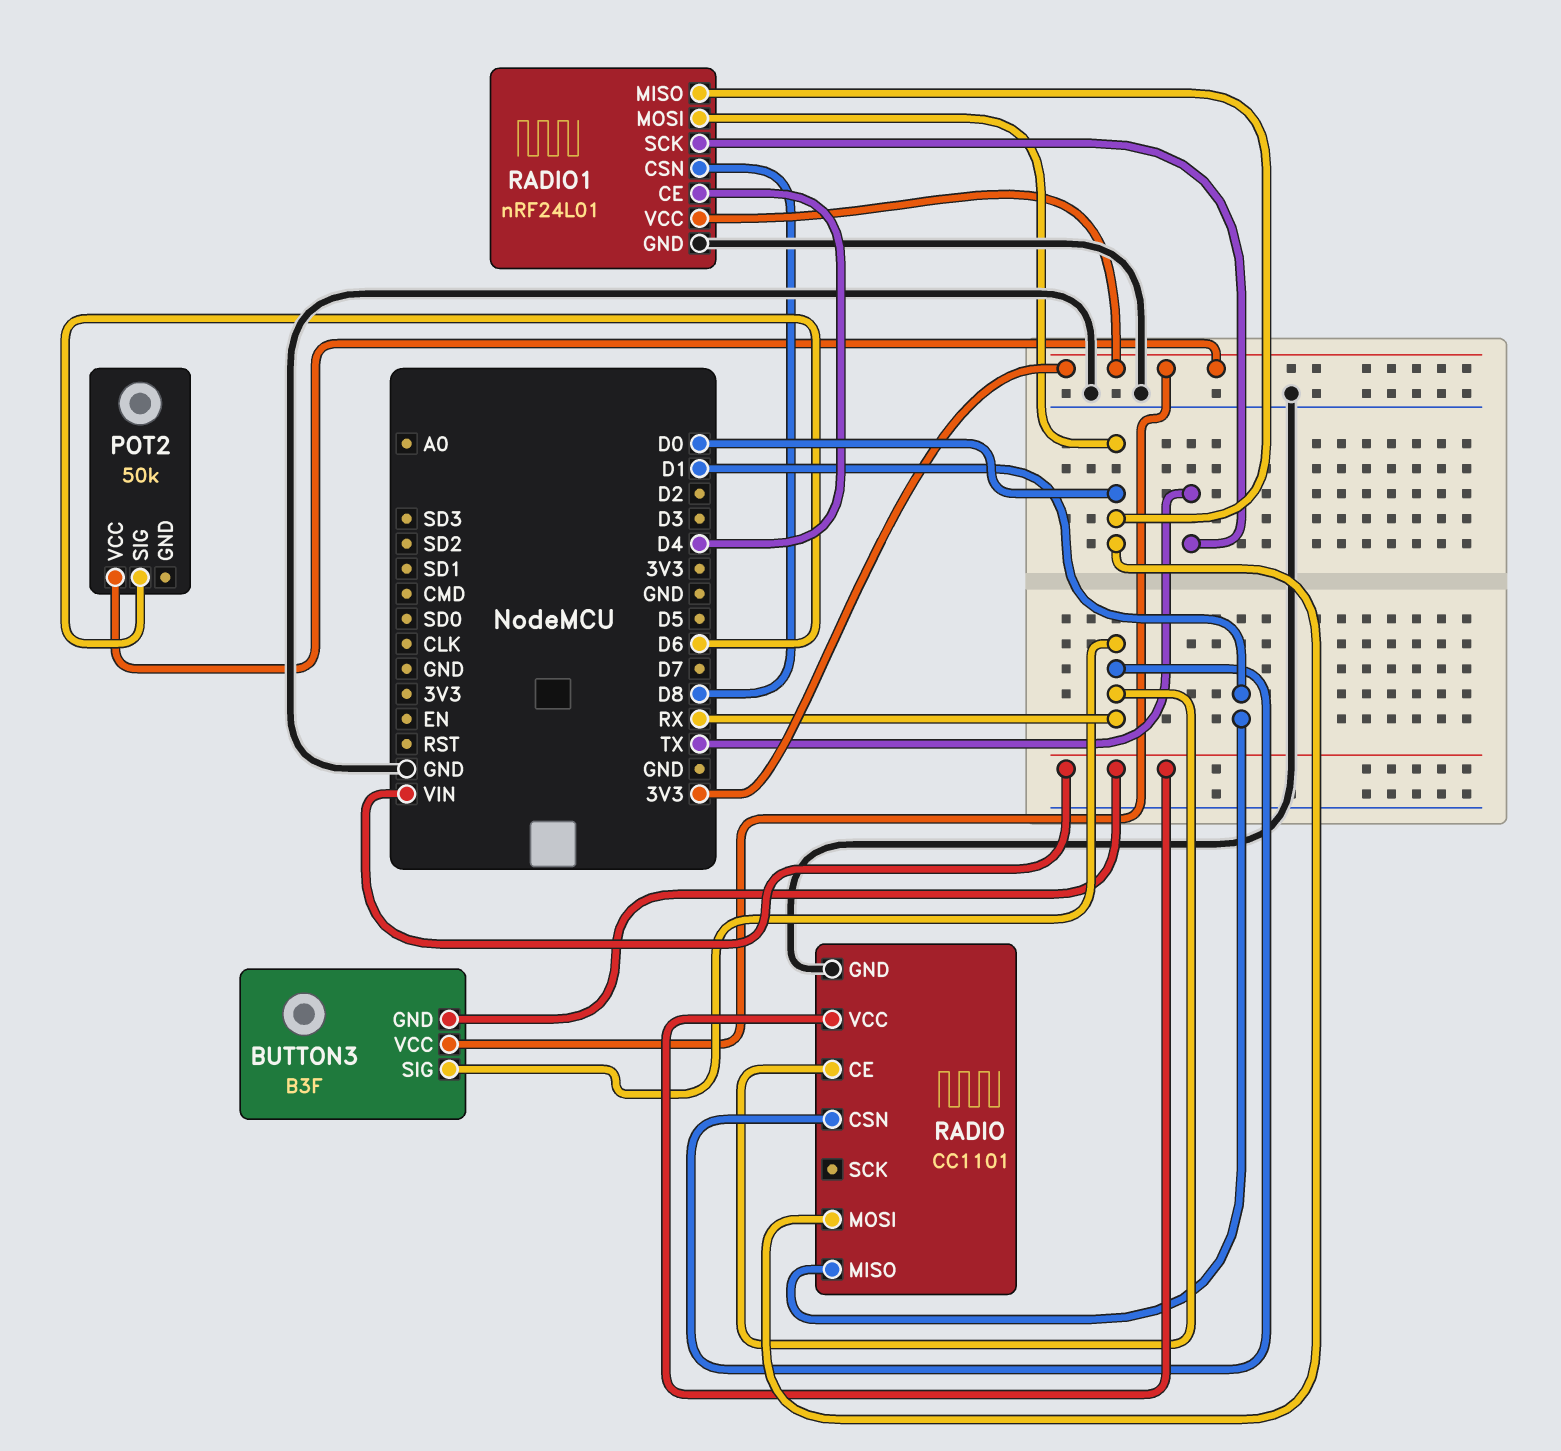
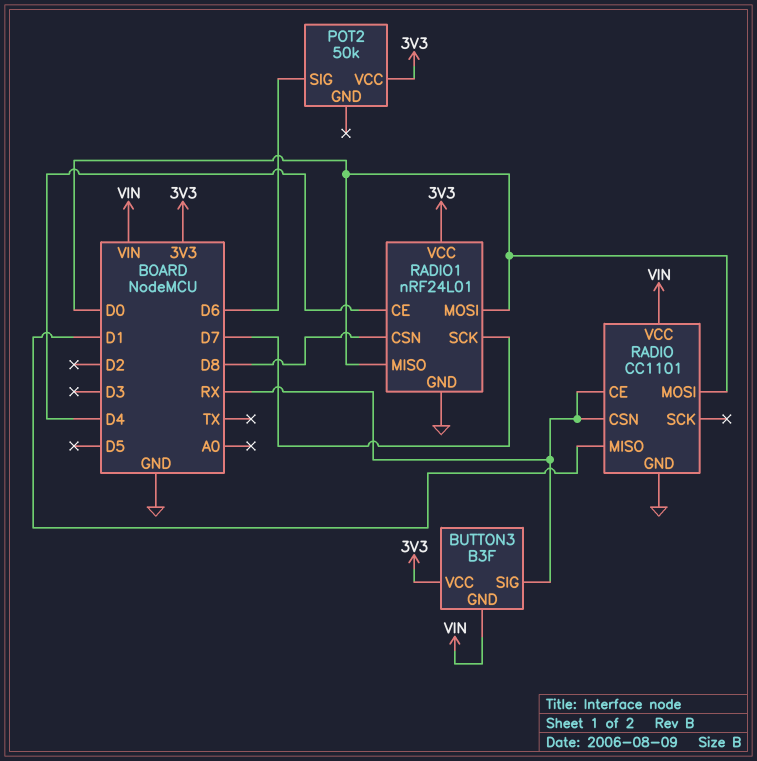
RADIO1 pin SCK: TX -> D7

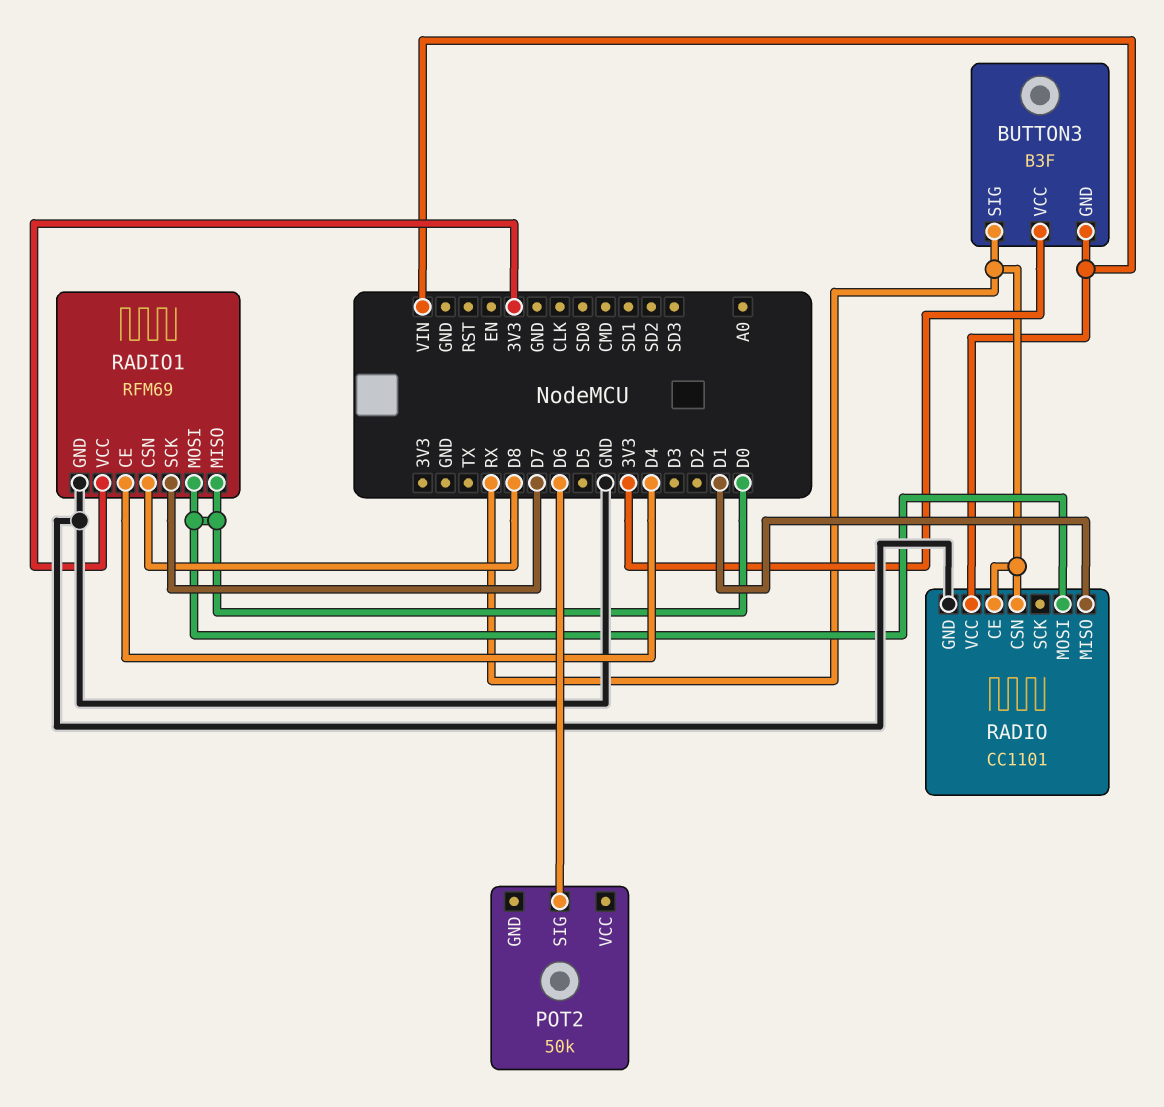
POT2 pin VCC: 3V3 -> none
RADIO1: nRF24L01 -> RFM69

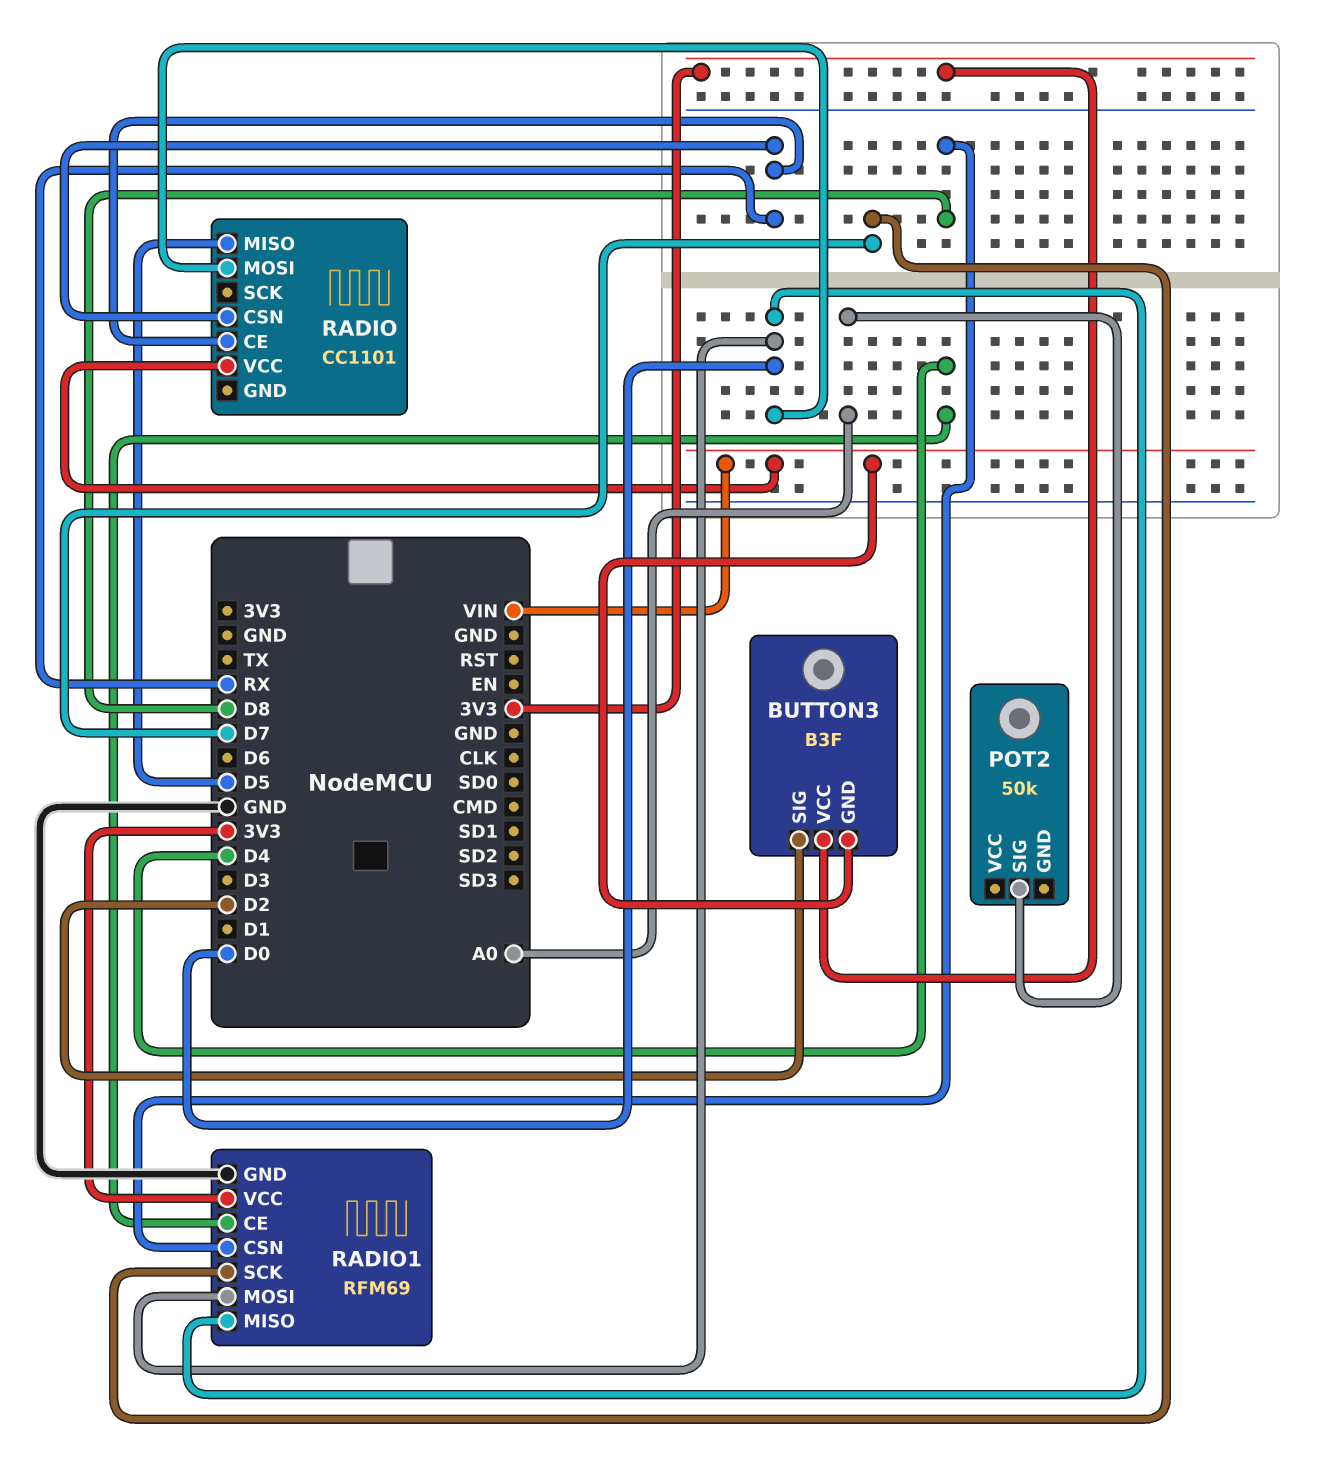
BUTTON3 pin SIG: RX -> D2
POT2 pin SIG: D6 -> A0
RADIO pin GND: GND -> none
RADIO pin MISO: D1 -> D5

